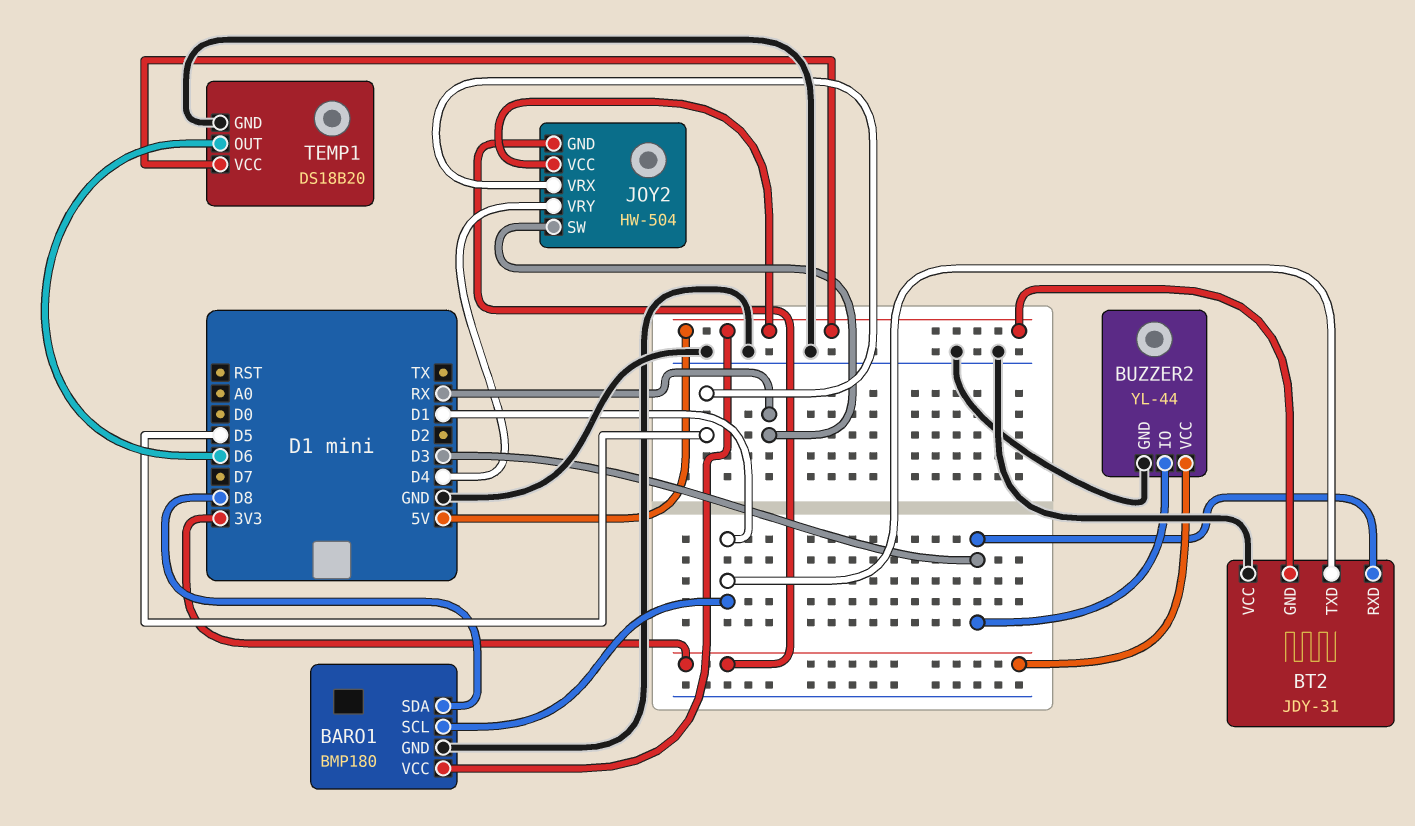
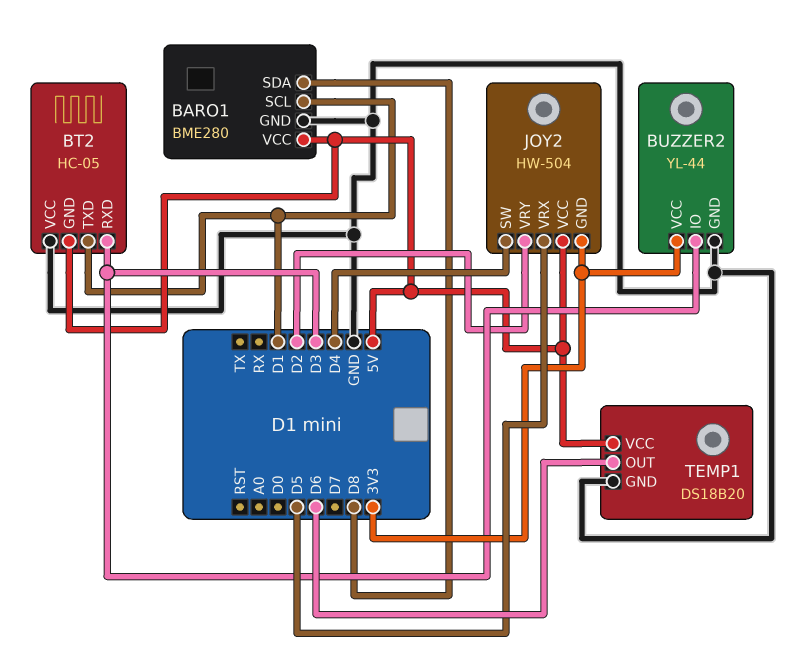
BARO1: BMP180 -> BME280
BT2: JDY-31 -> HC-05
JOY2 pin SW: RX -> D4
JOY2 pin VRY: D4 -> D2

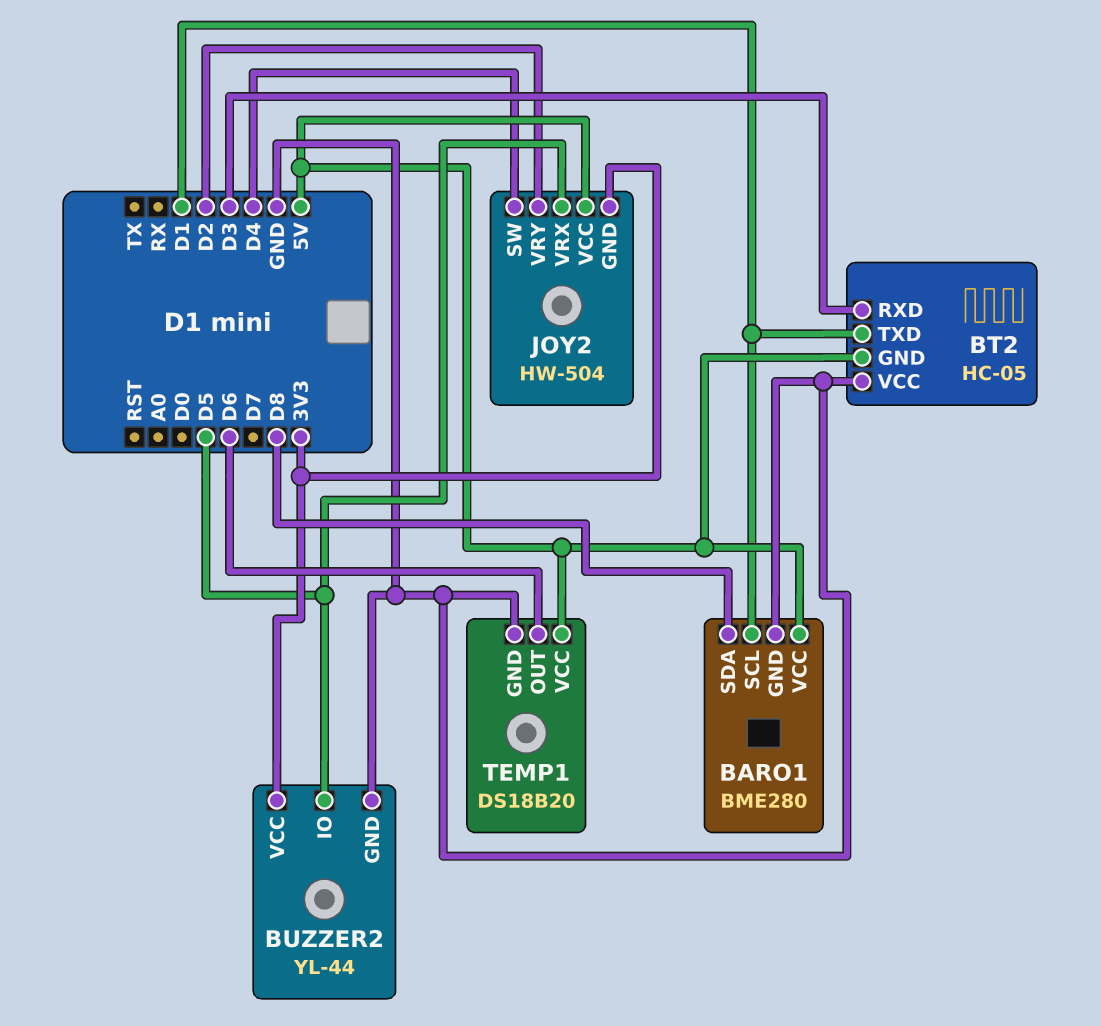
BUZZER2 pin IO: D3 -> D5

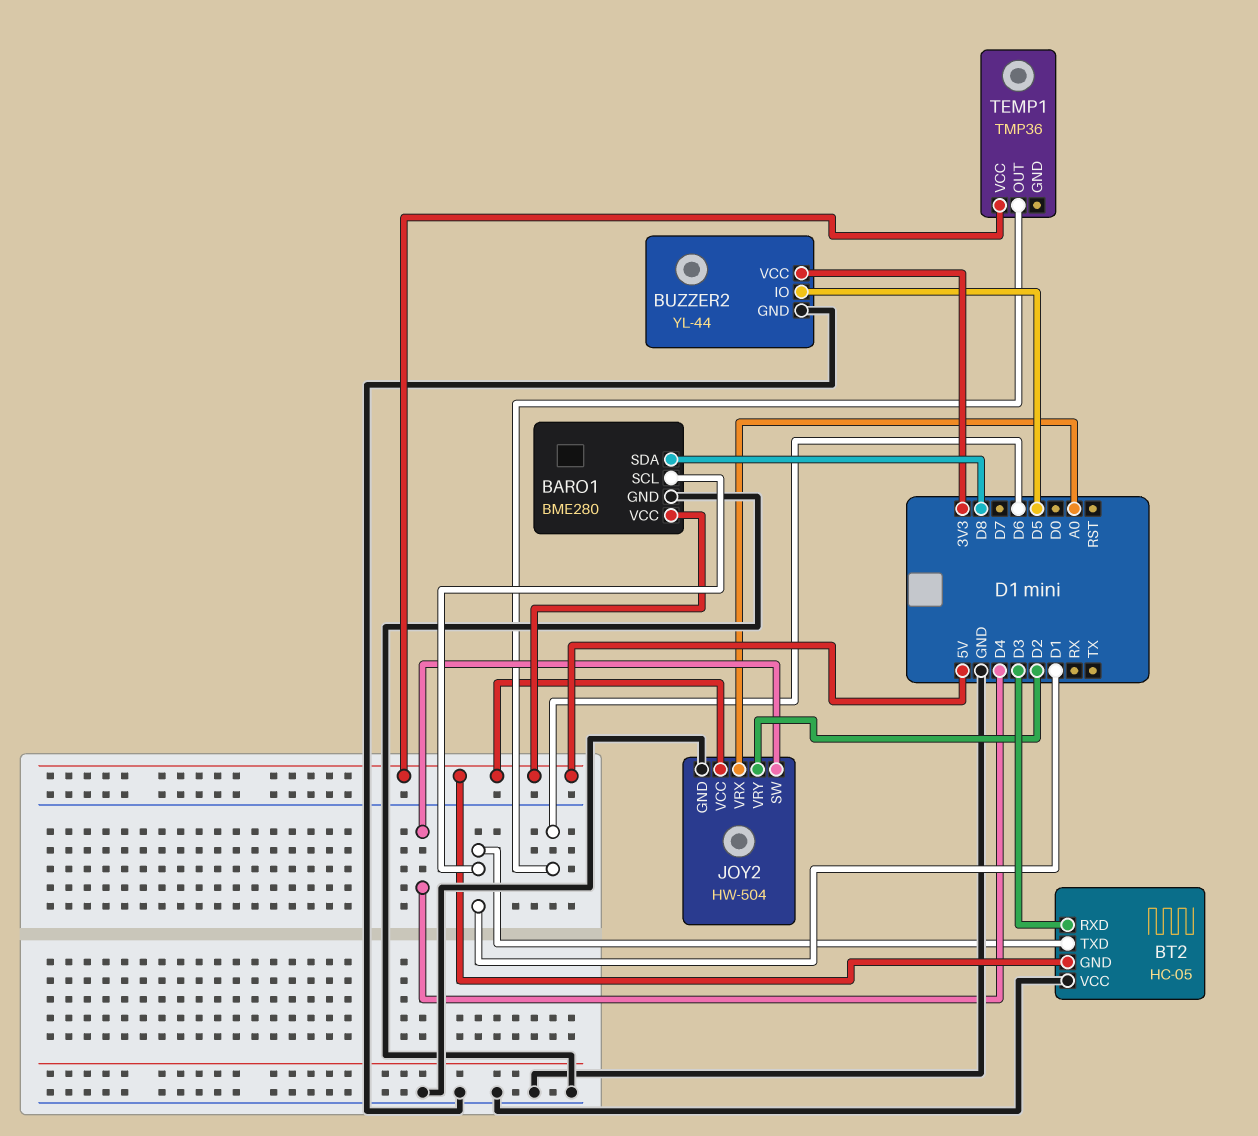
JOY2 pin GND: 3V3 -> GND
JOY2 pin VRX: D5 -> A0
TEMP1: DS18B20 -> TMP36
TEMP1 pin GND: GND -> none

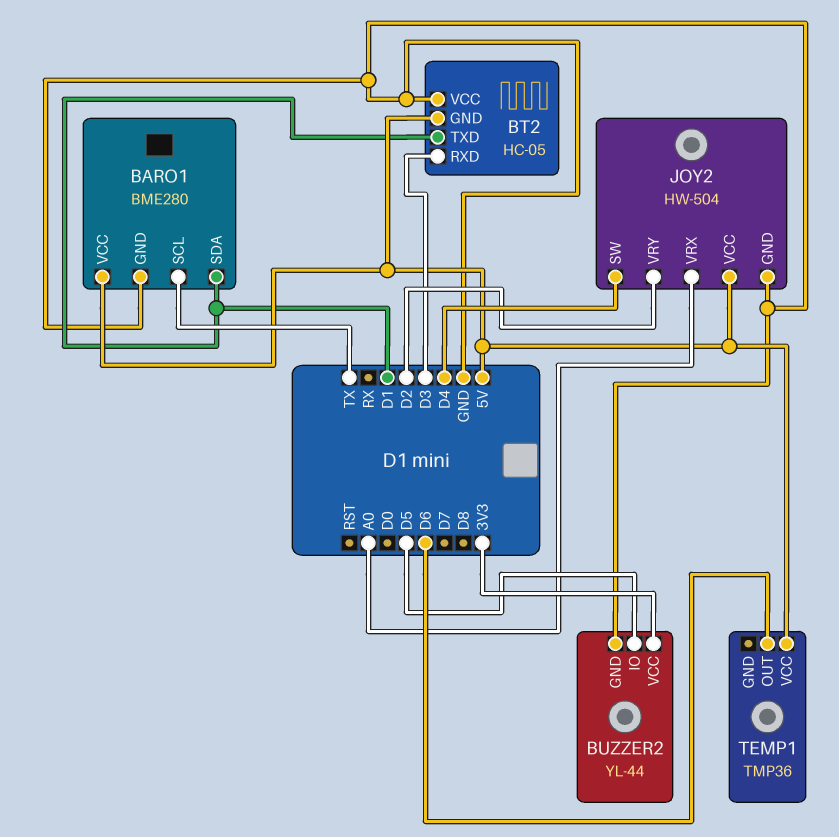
BARO1 pin SCL: D1 -> TX
BARO1 pin SDA: D8 -> D1

